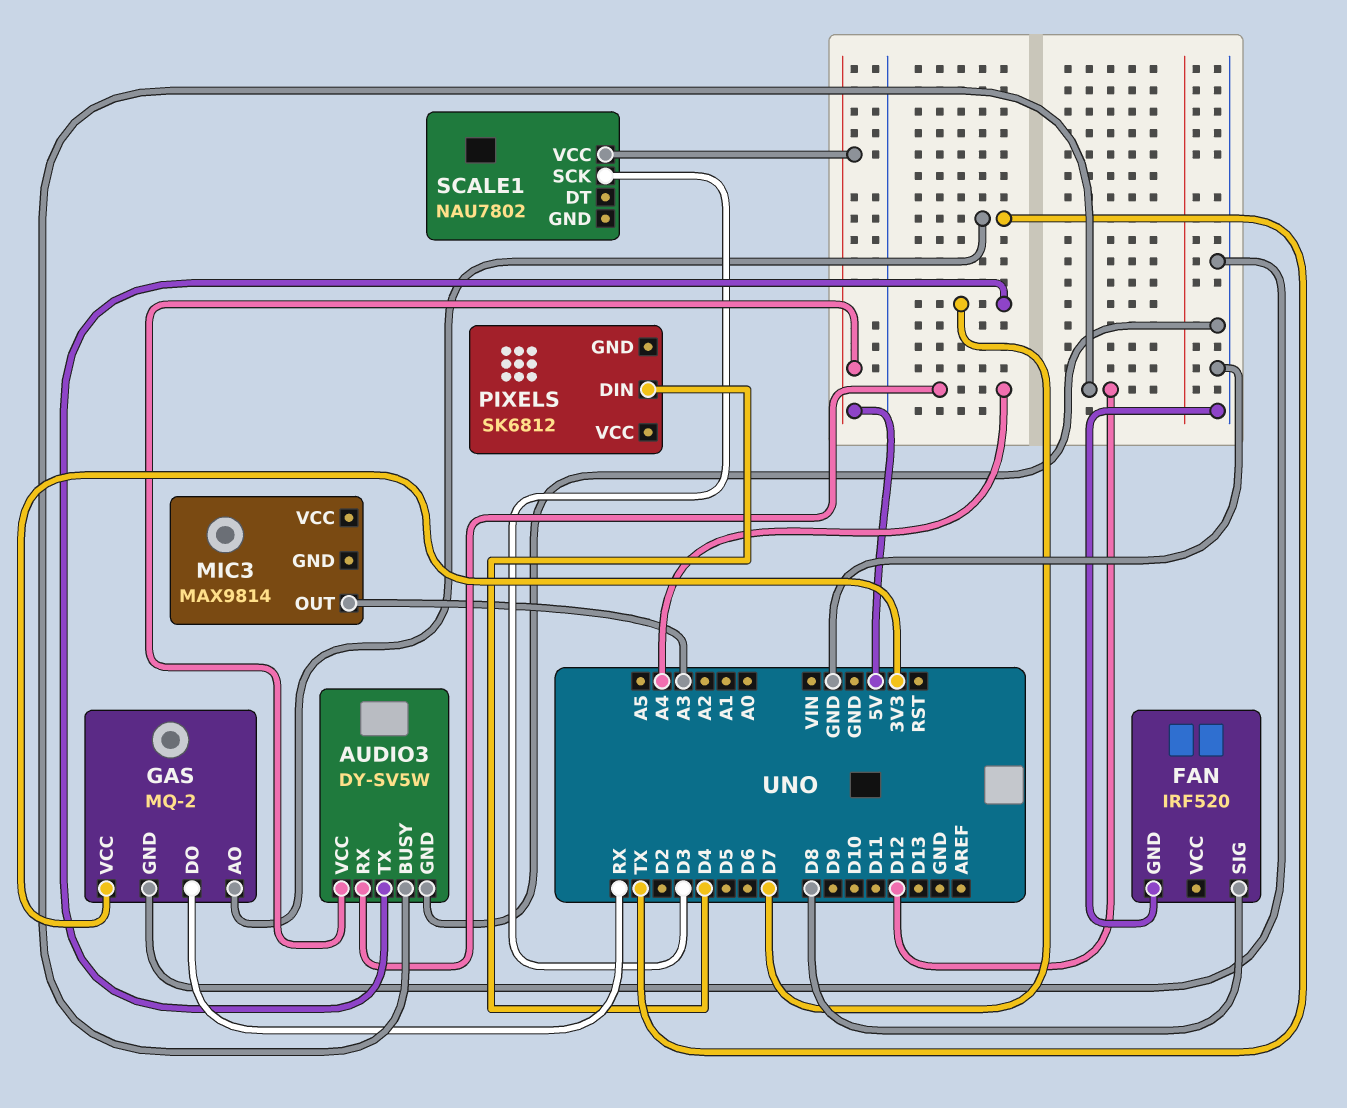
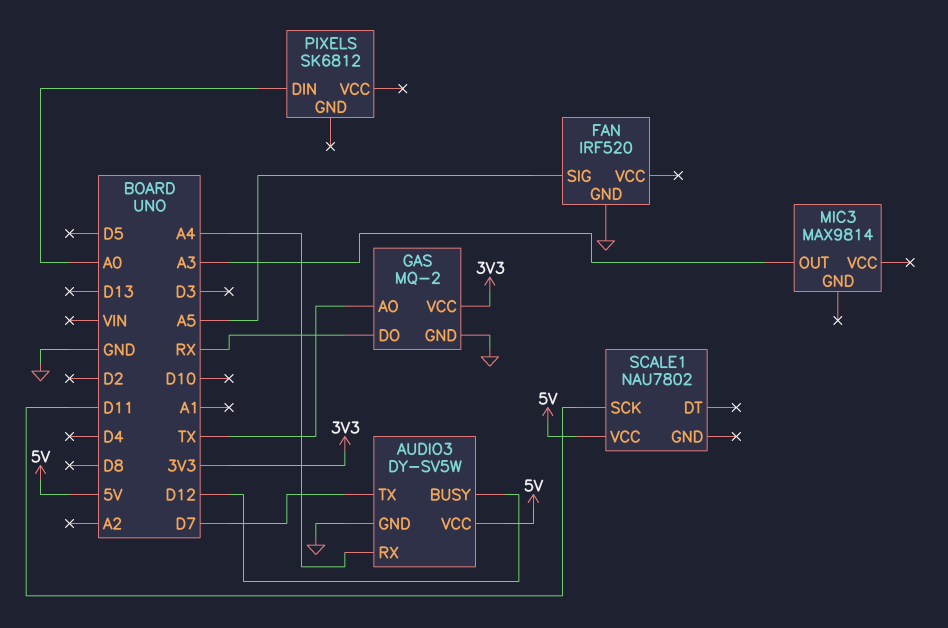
FAN pin SIG: D8 -> A5
PIXELS pin DIN: D4 -> A0
SCALE1 pin SCK: D3 -> D11

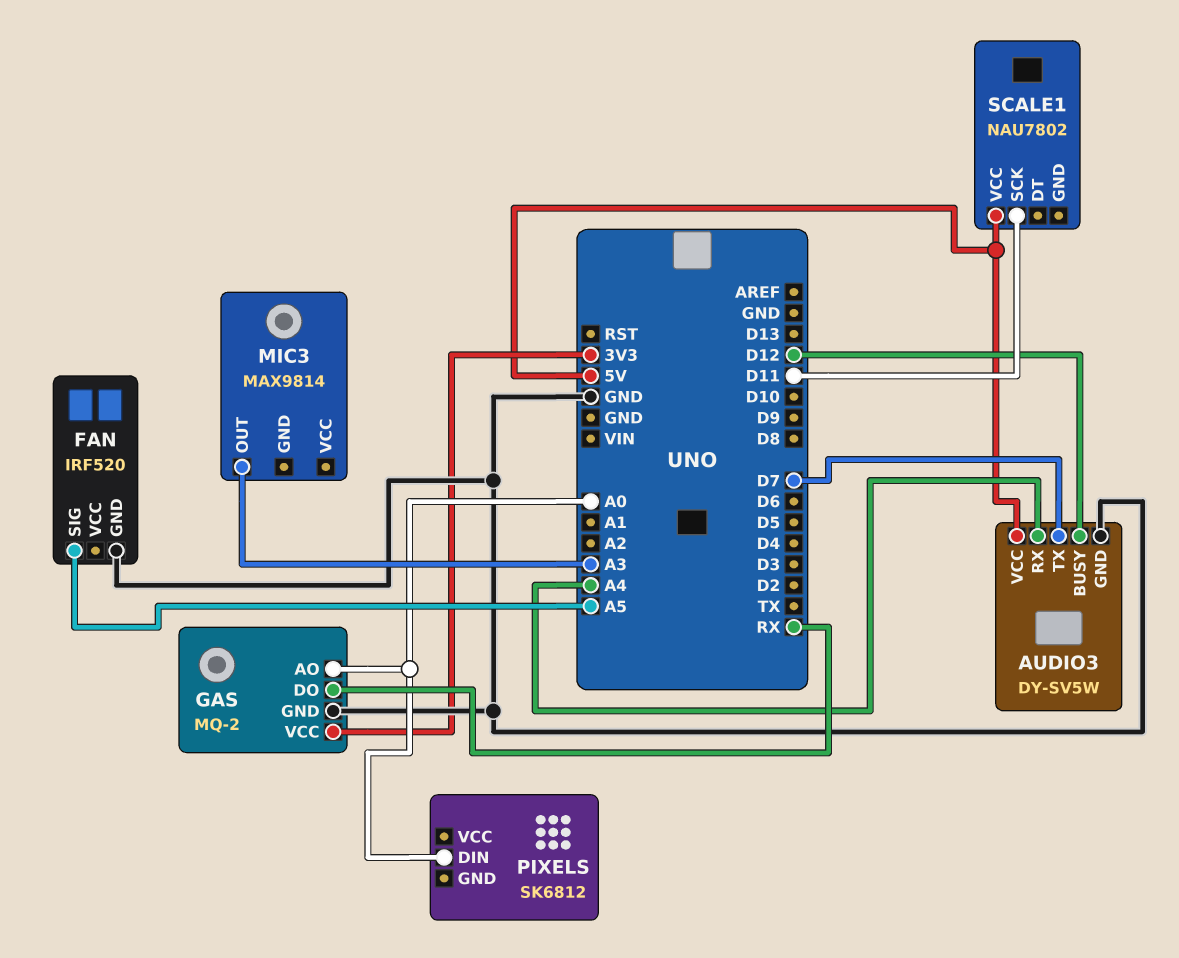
GAS pin AO: TX -> A0

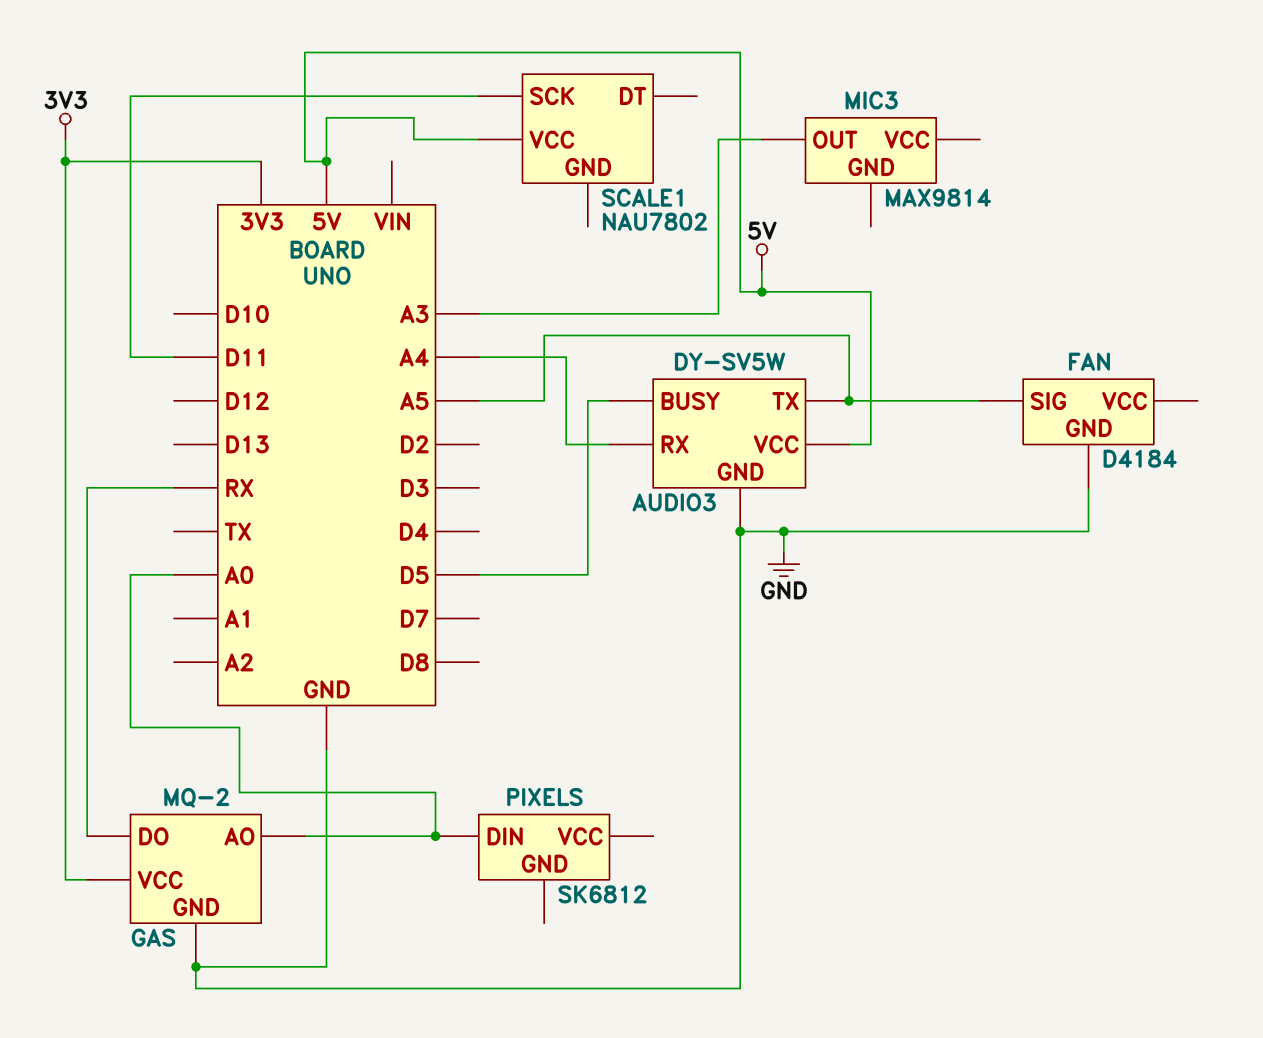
AUDIO3 pin BUSY: D12 -> D5
AUDIO3 pin TX: D7 -> A5
FAN: IRF520 -> D4184

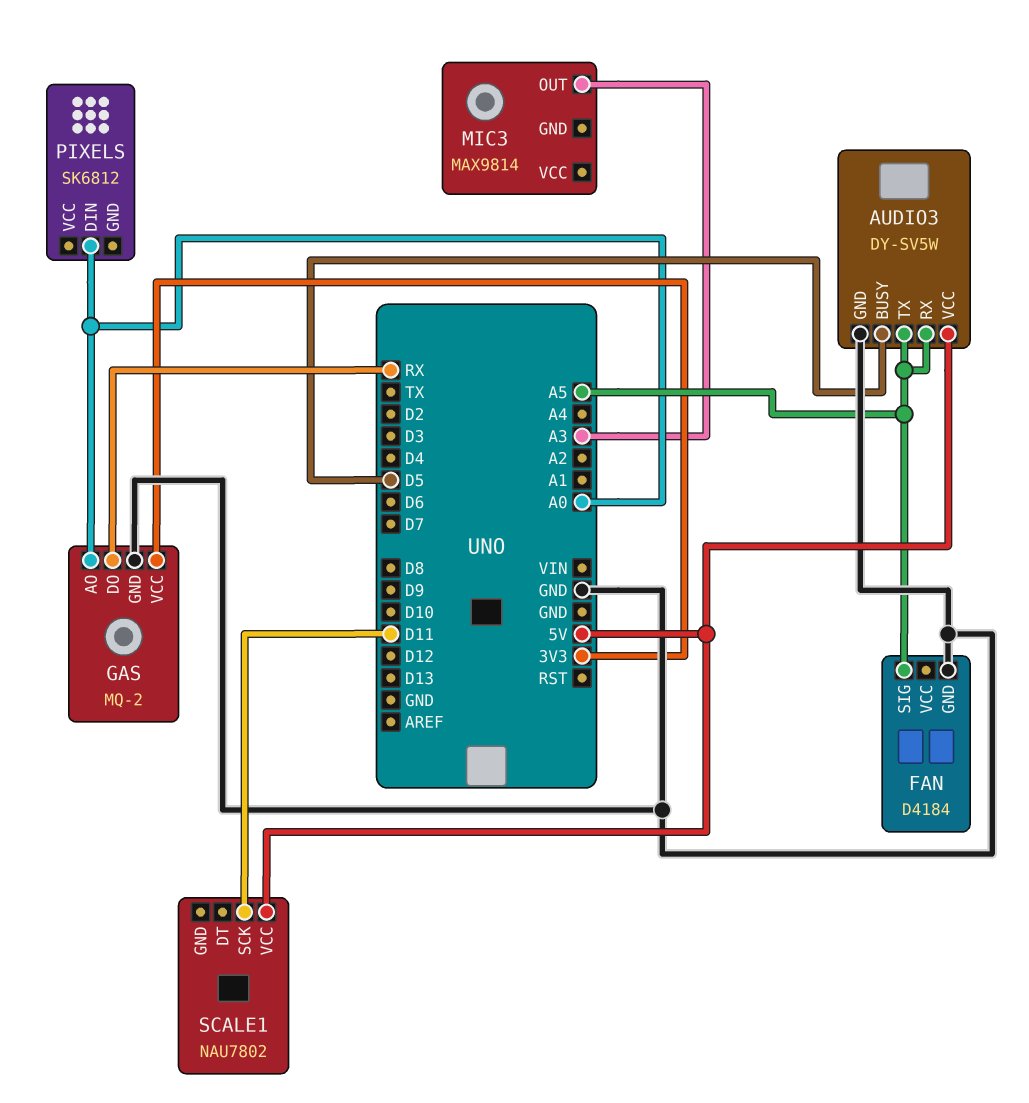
AUDIO3 pin RX: A4 -> A5

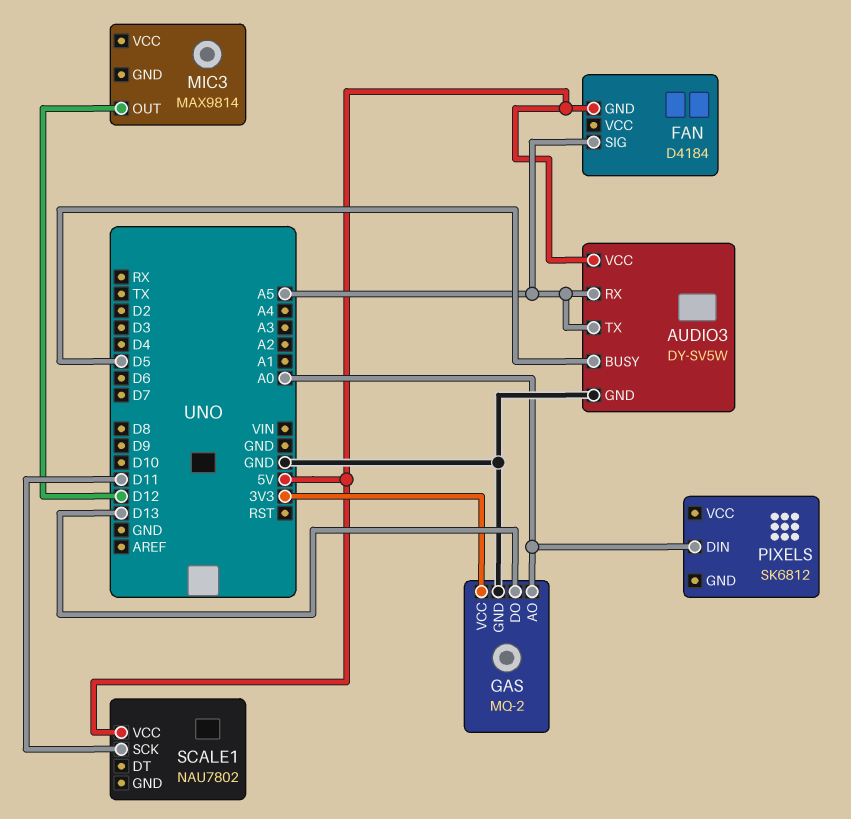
FAN pin GND: GND -> 5V
GAS pin DO: RX -> D13
MIC3 pin OUT: A3 -> D12

